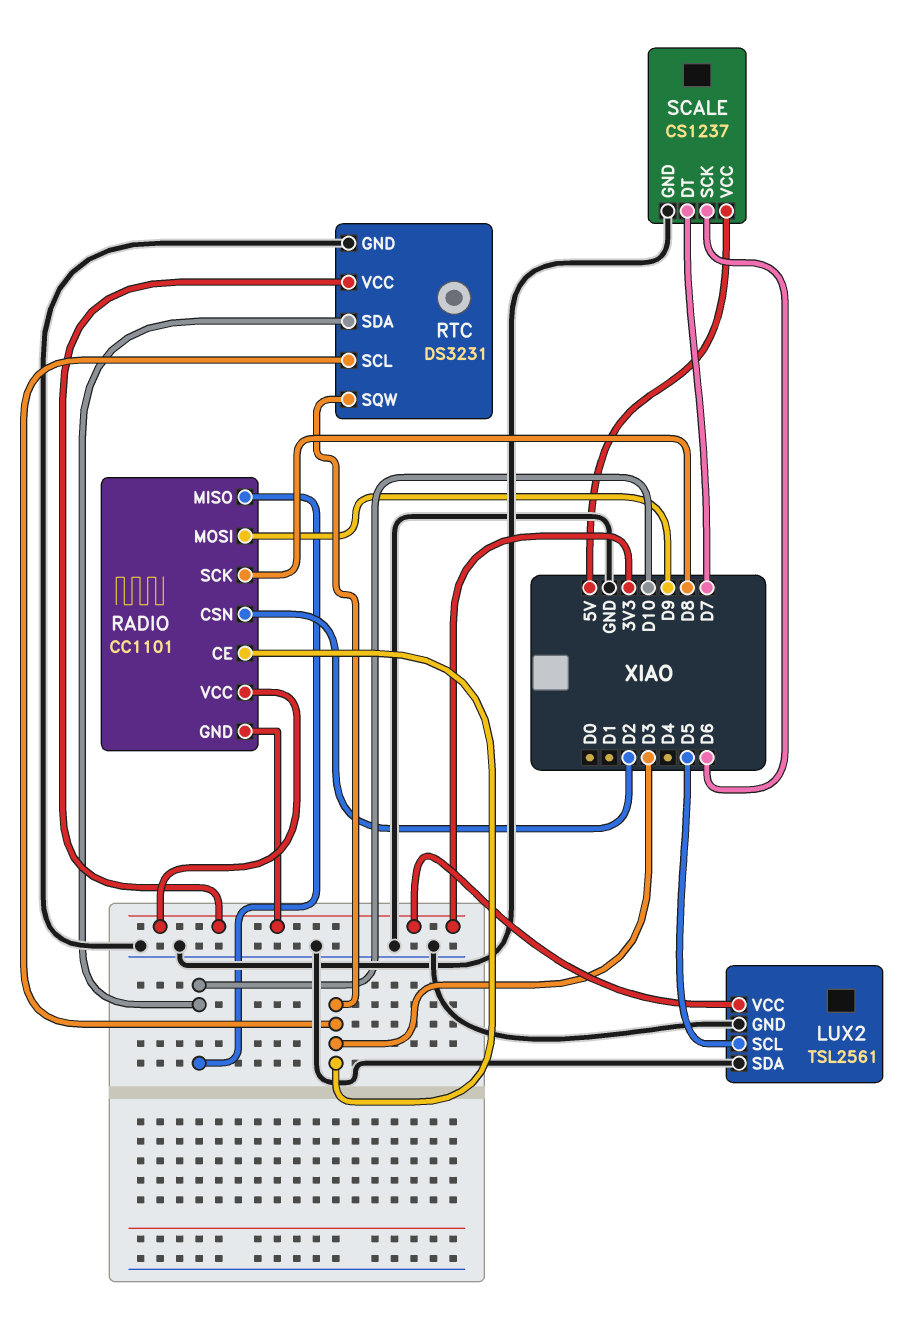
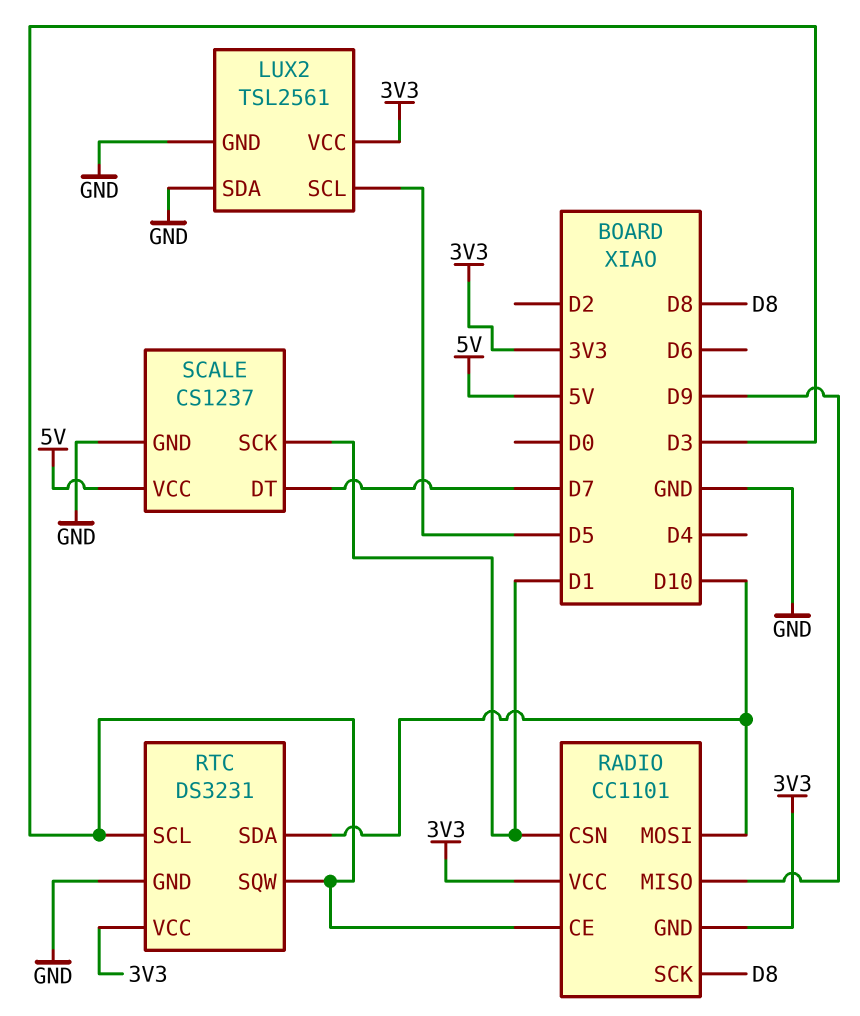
RADIO pin CSN: D2 -> D1
RADIO pin MISO: D10 -> D9
RADIO pin MOSI: D9 -> D10
SCALE pin SCK: D6 -> D1

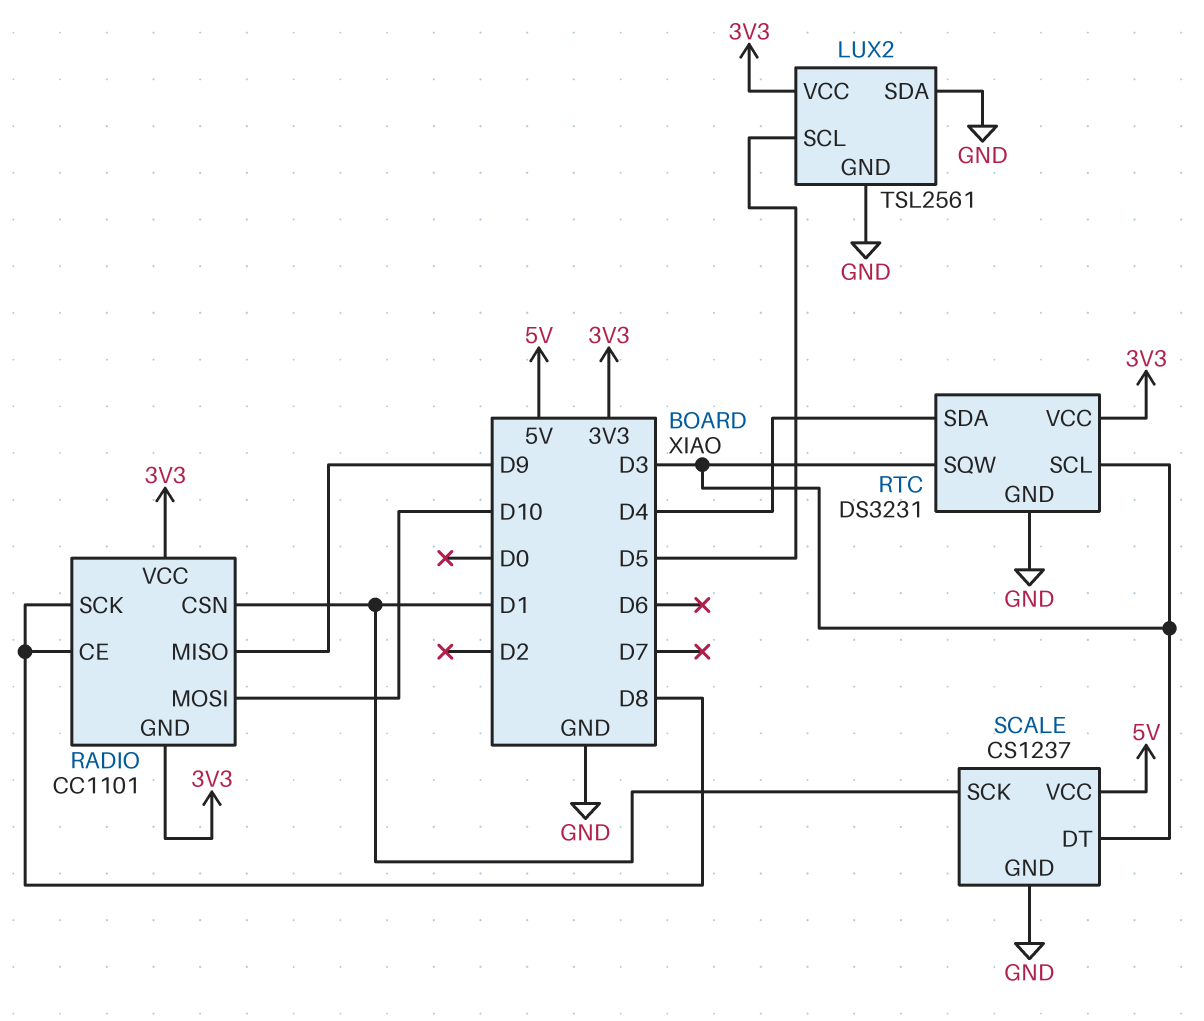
RADIO pin CE: D3 -> D8
RTC pin SDA: D10 -> D4
SCALE pin DT: D7 -> D3

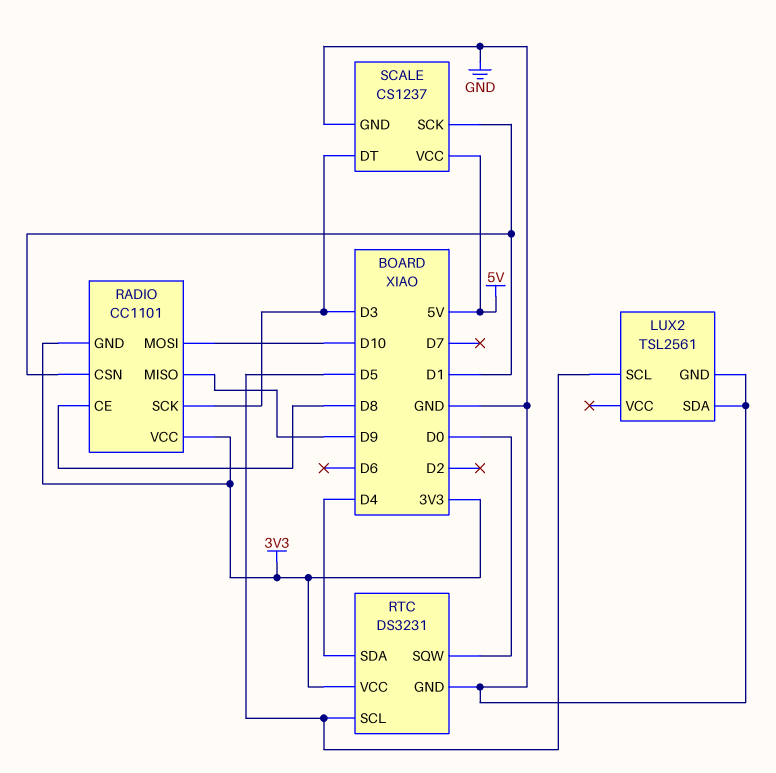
LUX2 pin VCC: 3V3 -> none
RADIO pin SCK: D8 -> D3
RTC pin SCL: D3 -> D5
RTC pin SQW: D3 -> D0

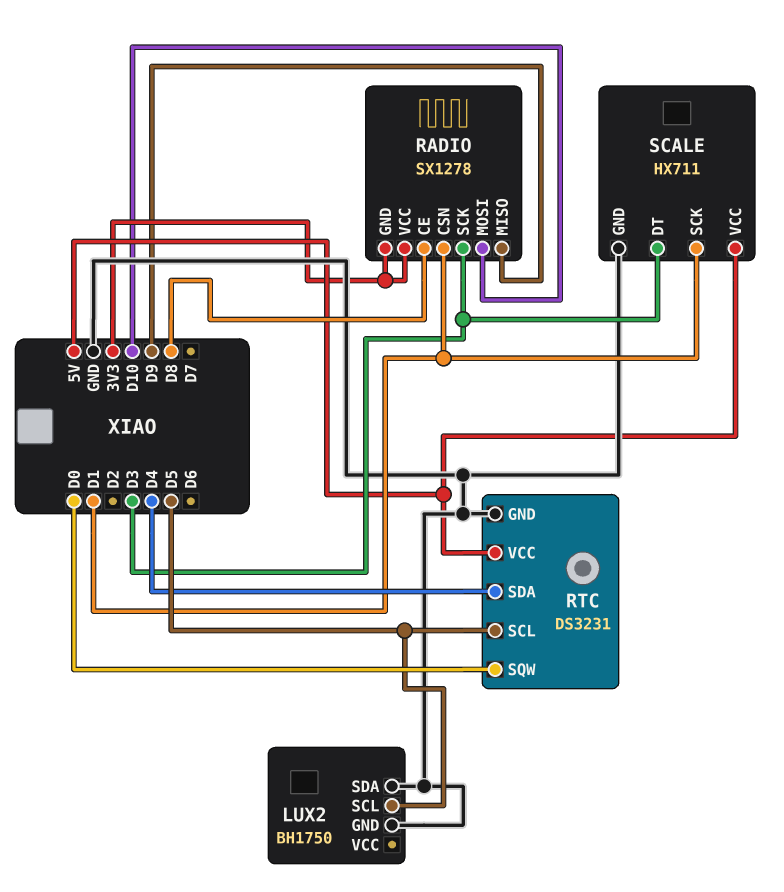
LUX2: TSL2561 -> BH1750
RADIO: CC1101 -> SX1278
RTC pin VCC: 3V3 -> 5V
SCALE: CS1237 -> HX711

